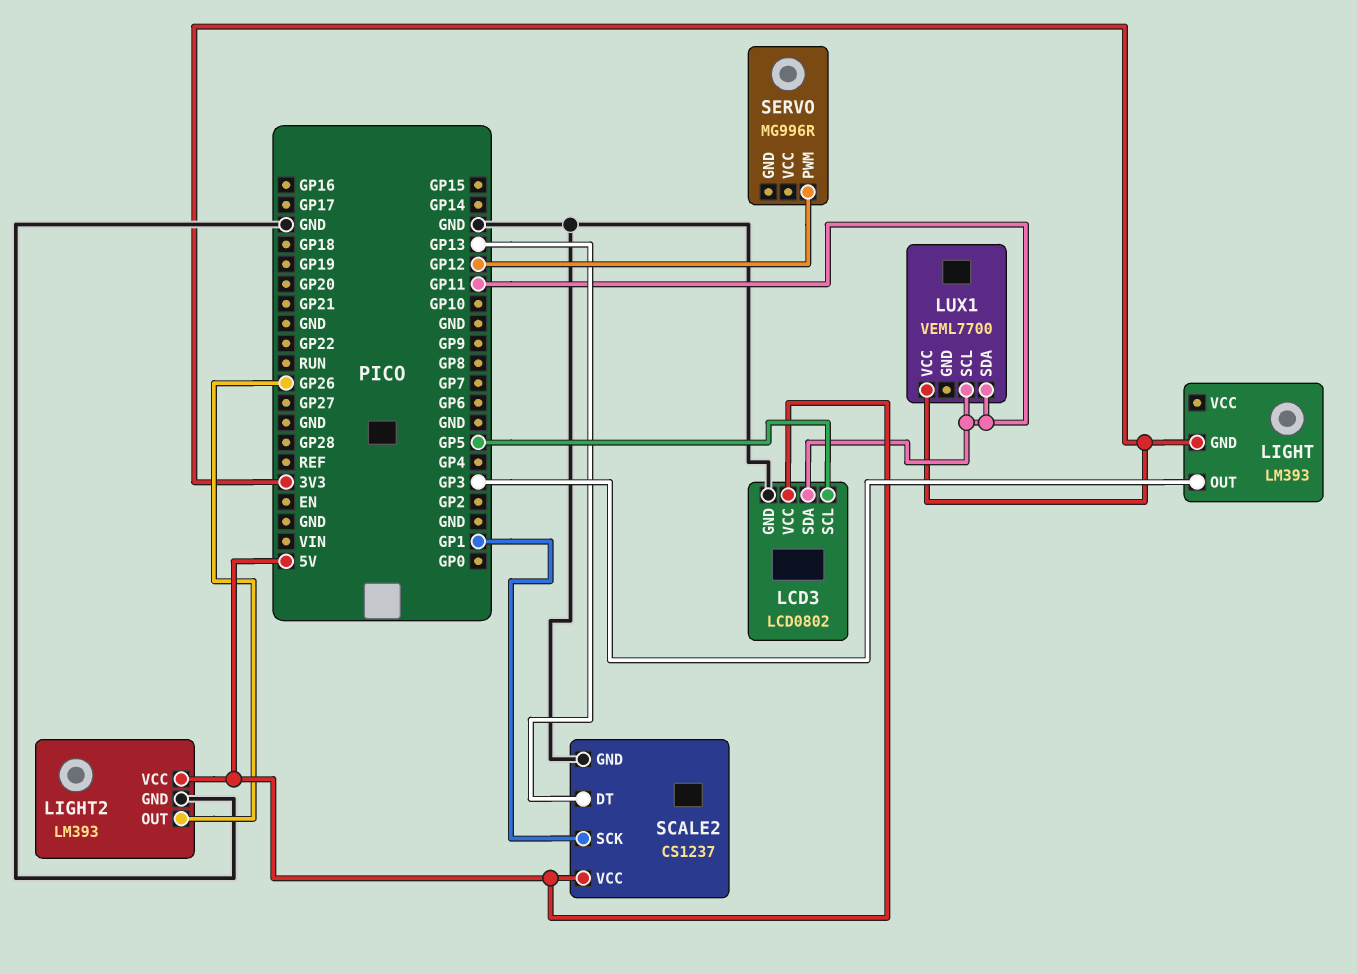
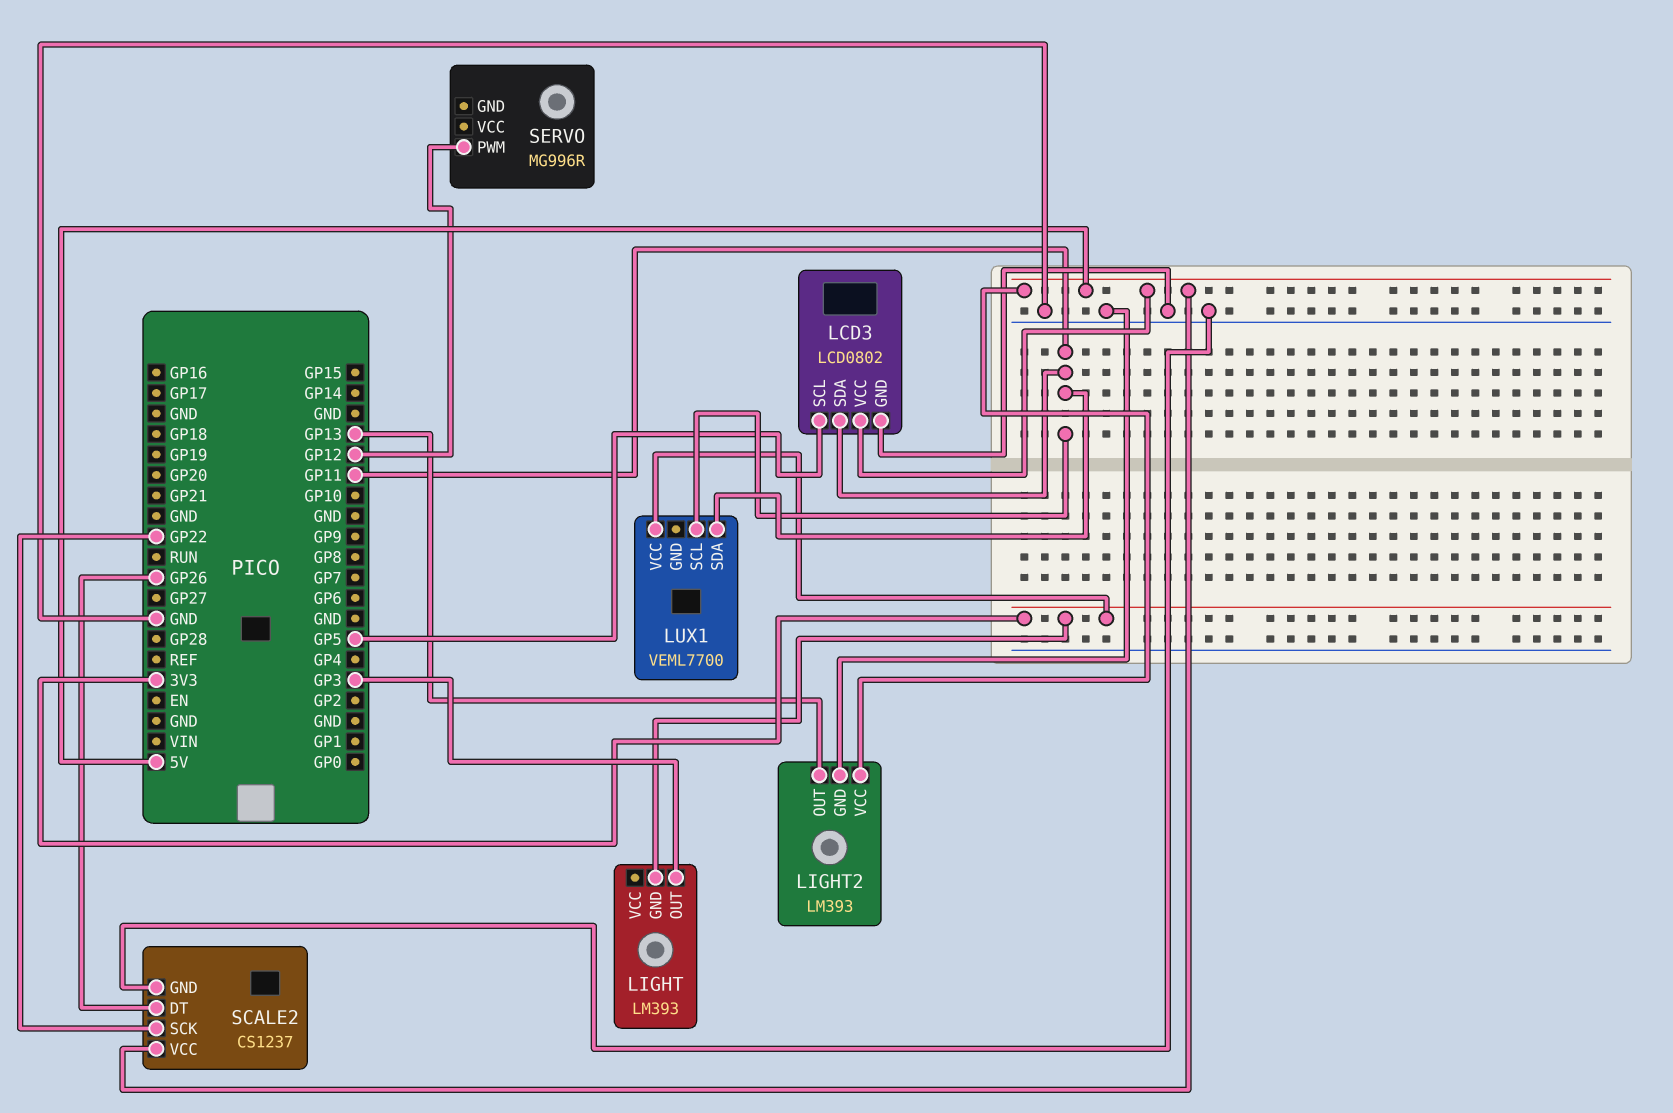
LIGHT2 pin OUT: GP26 -> GP13
SCALE2 pin DT: GP13 -> GP26
SCALE2 pin SCK: GP1 -> GP22

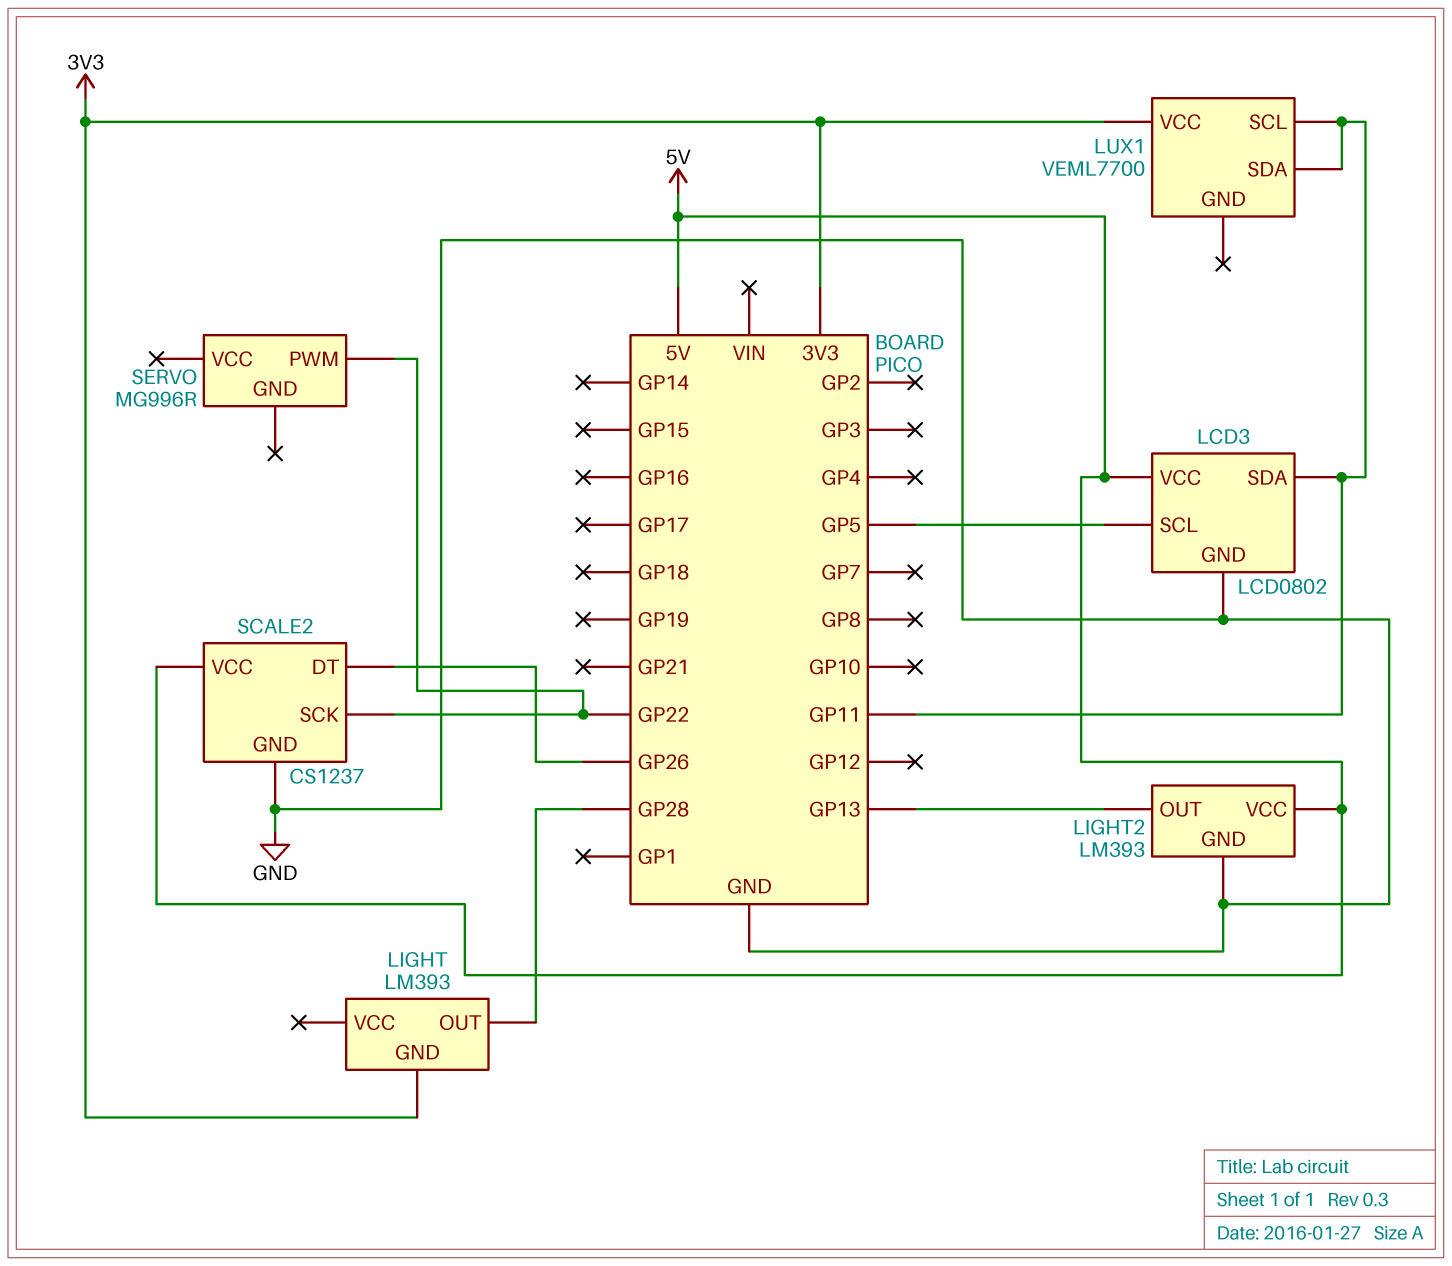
LIGHT pin OUT: GP3 -> GP28
SERVO pin PWM: GP12 -> GP22

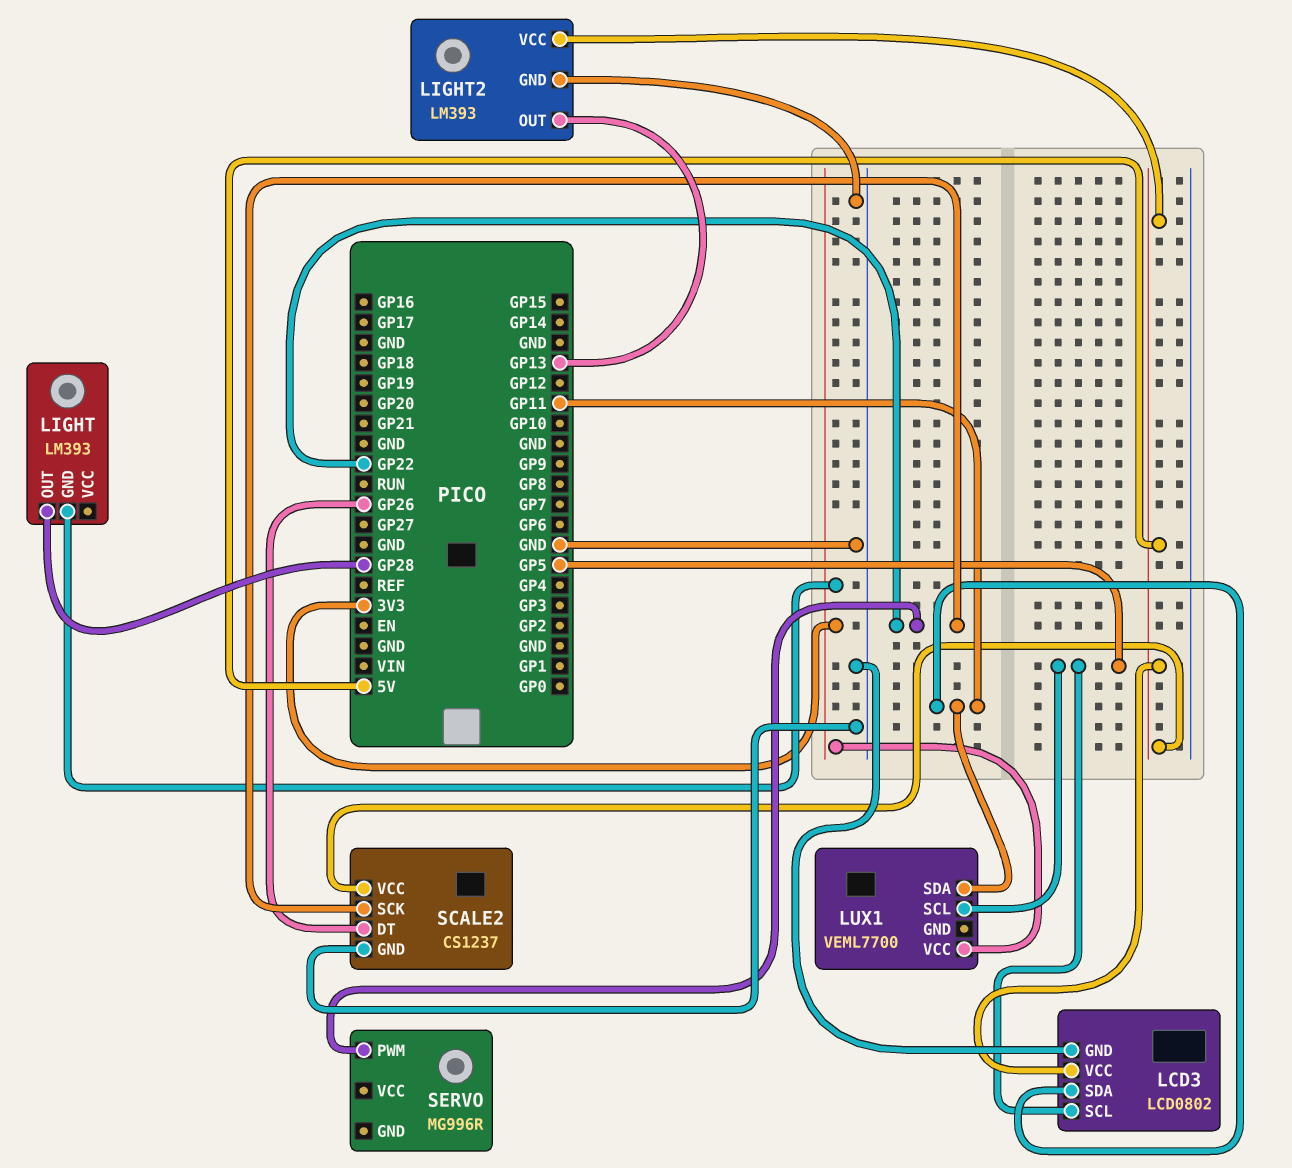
LUX1 pin SCL: GP11 -> GP5

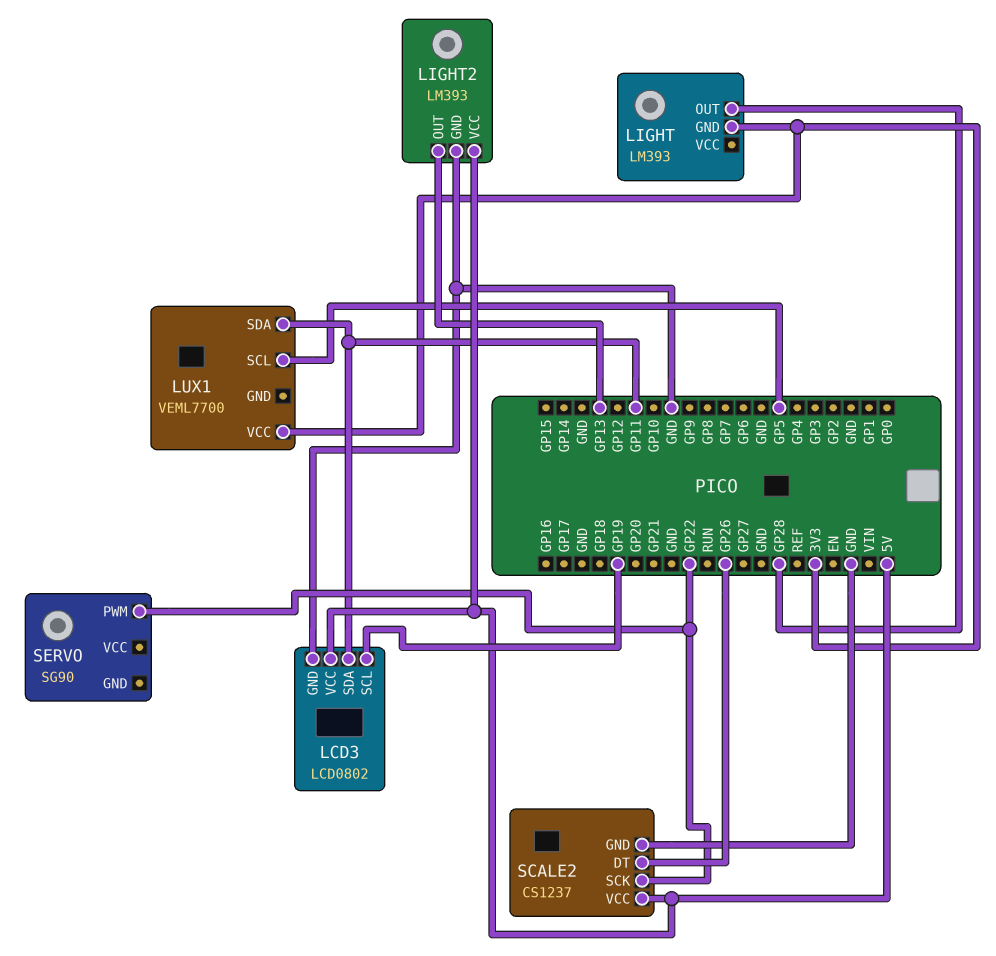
LCD3 pin SCL: GP5 -> GP19
SERVO: MG996R -> SG90

